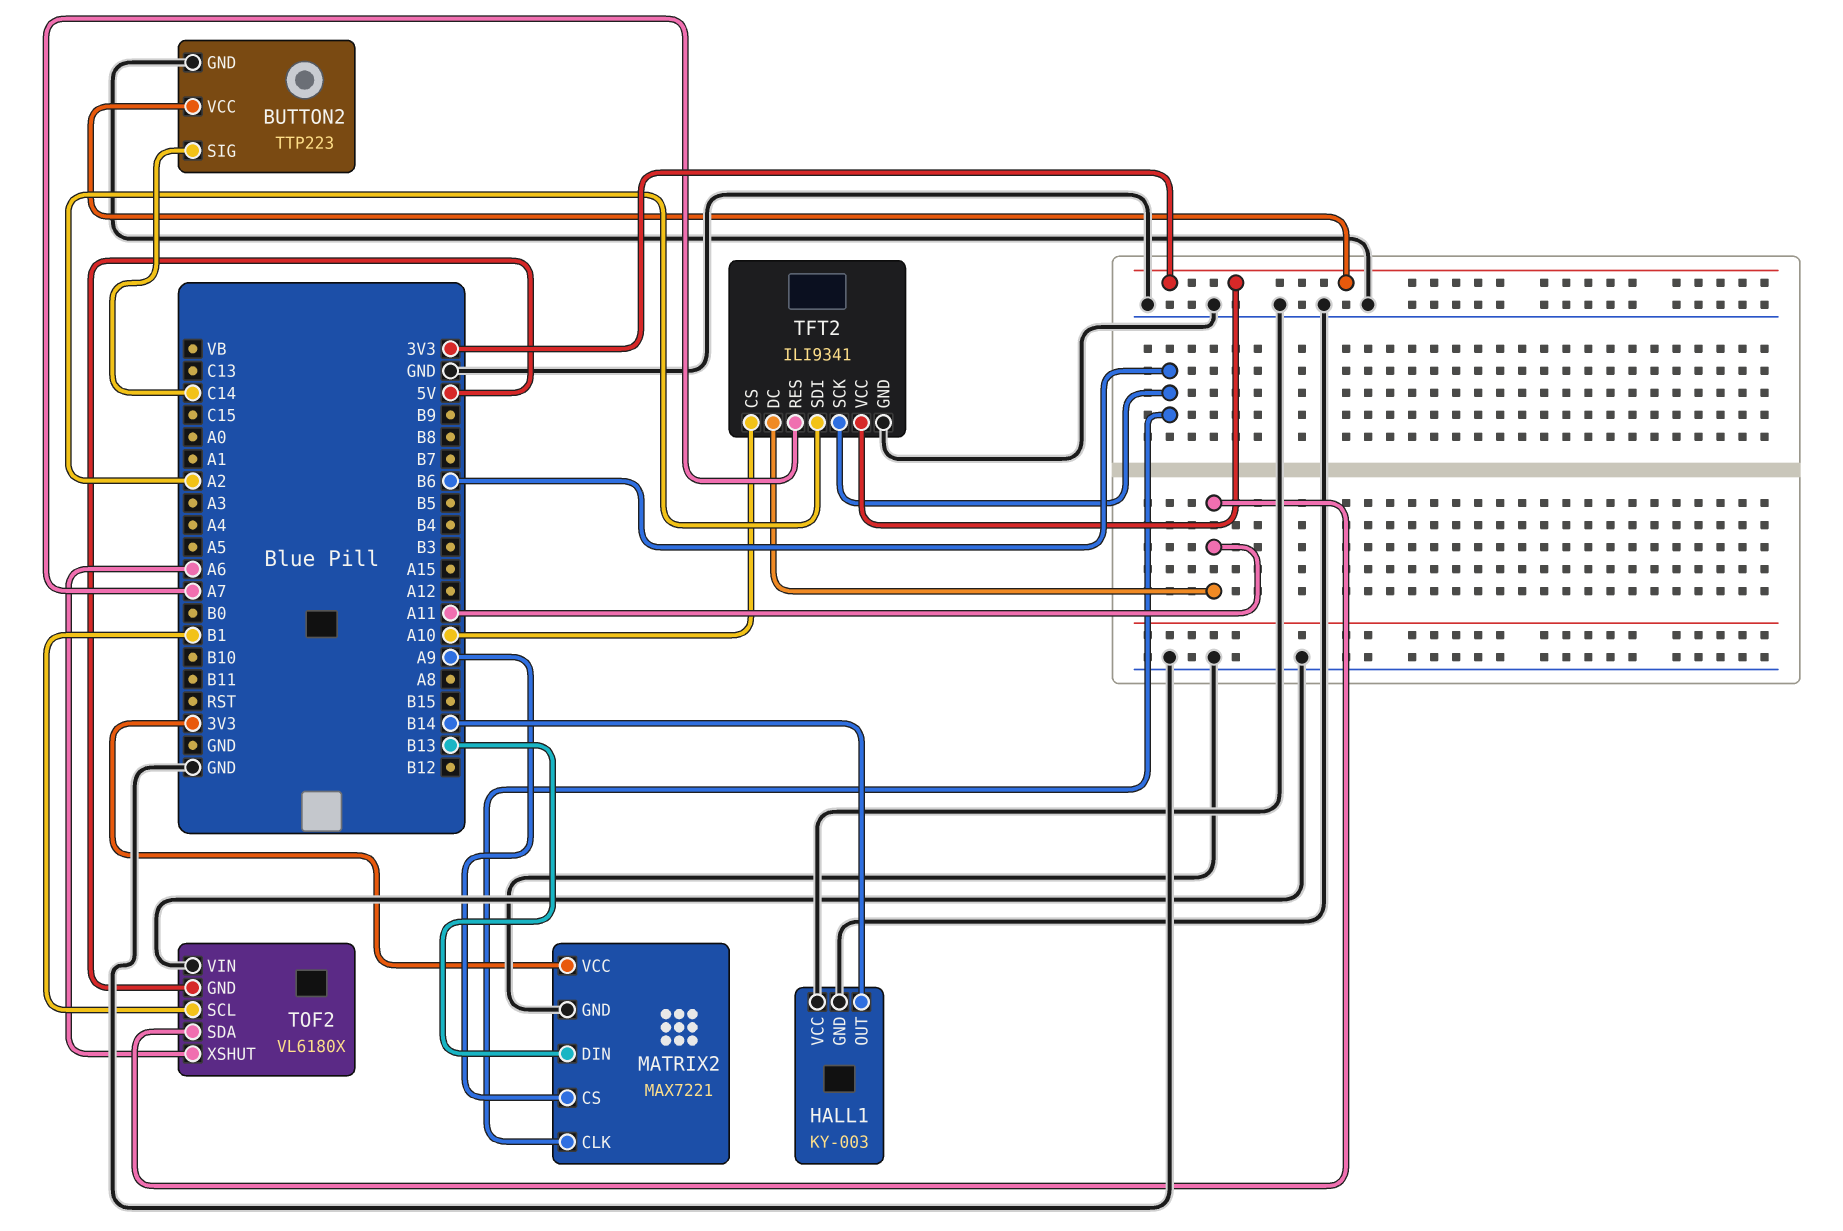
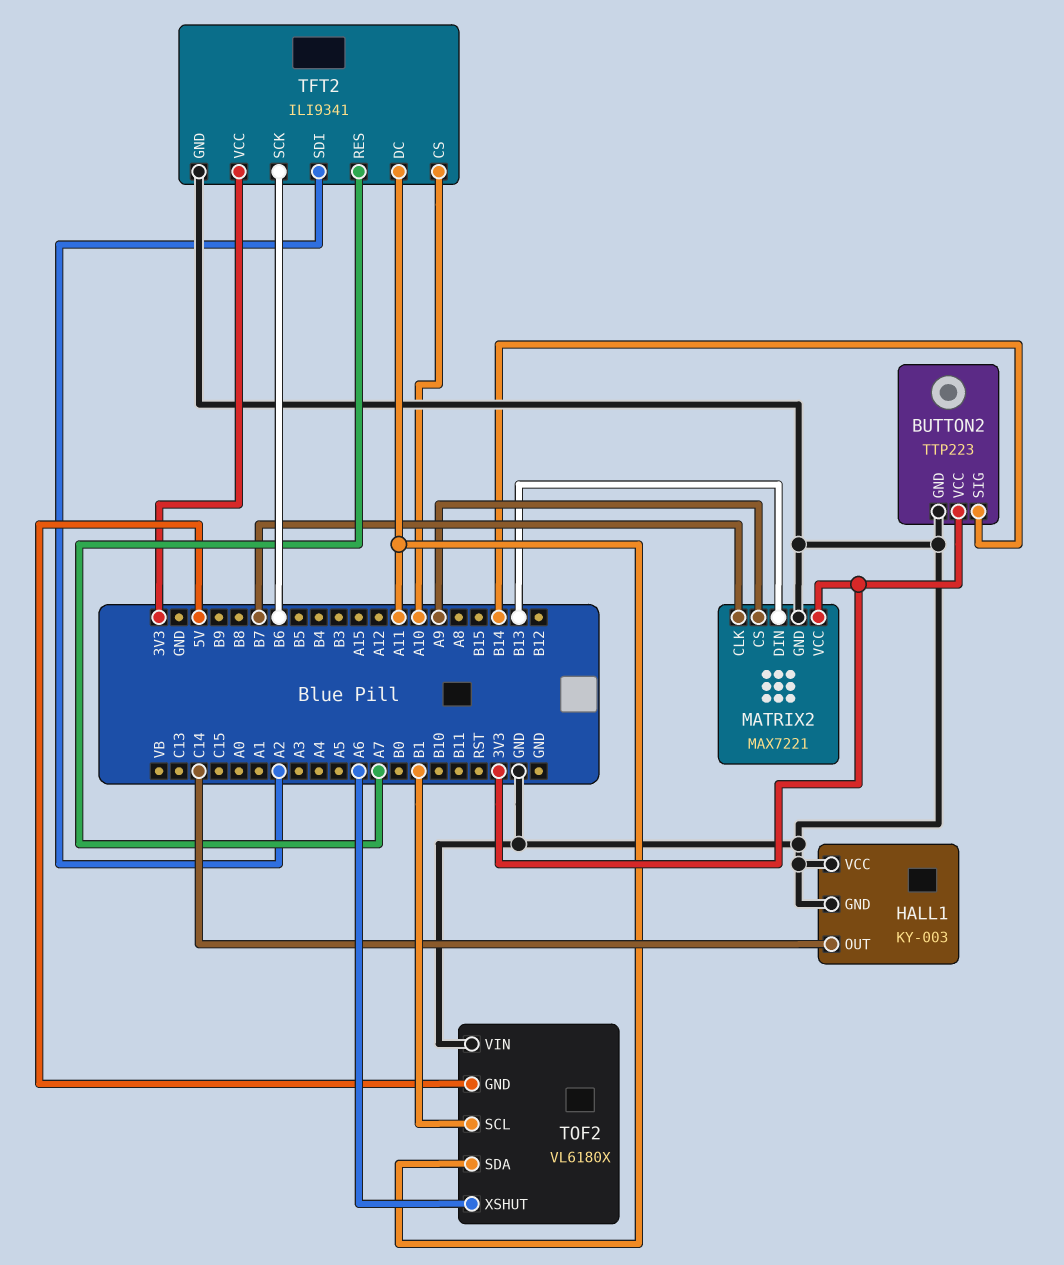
BUTTON2 pin SIG: C14 -> B14
HALL1 pin OUT: B14 -> C14
MATRIX2 pin CLK: B6 -> B7

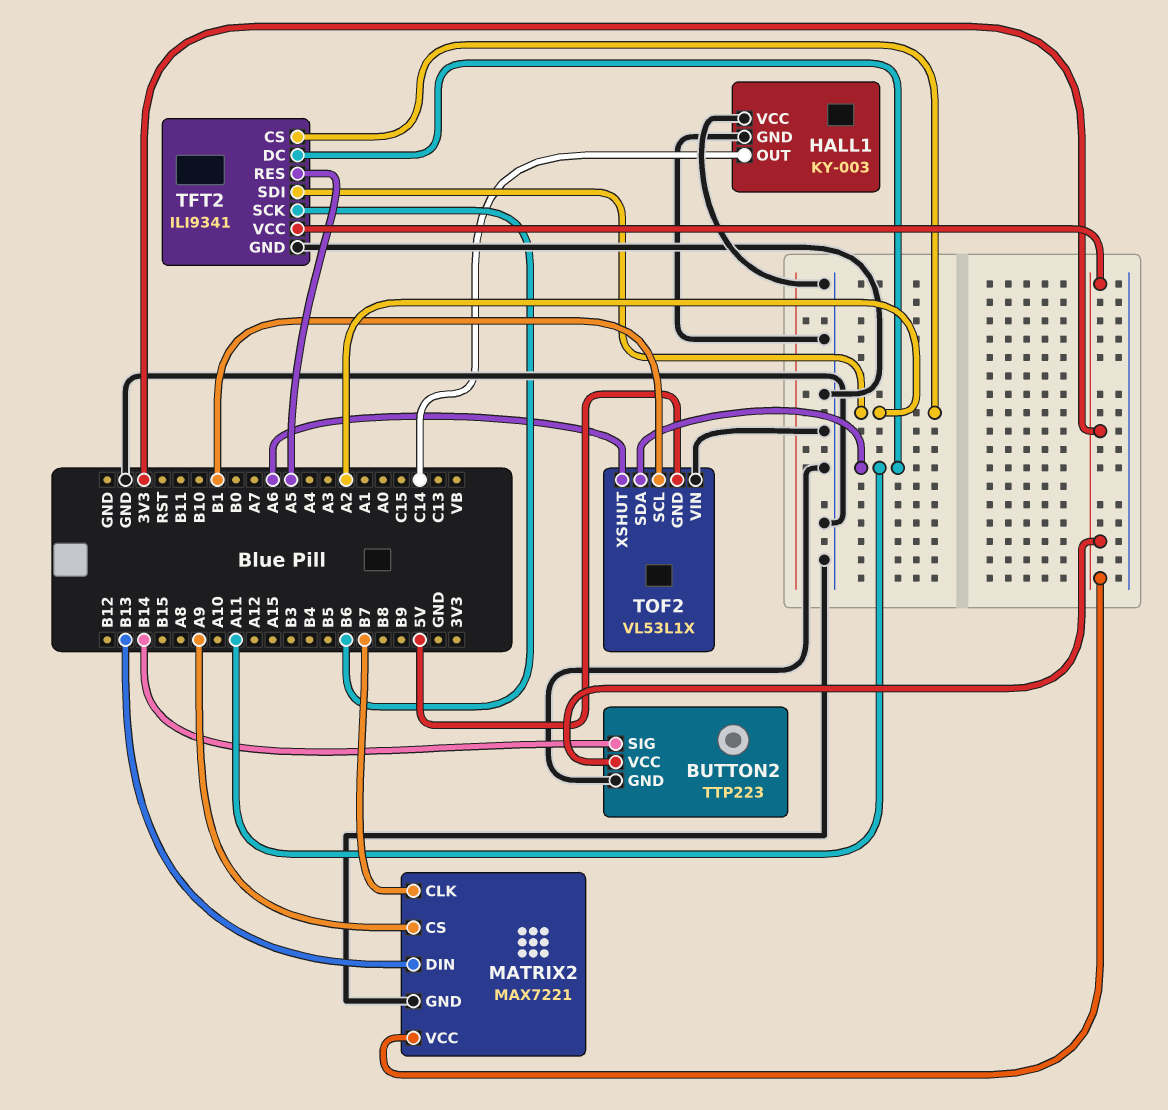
TFT2 pin CS: A10 -> A2
TFT2 pin RES: A7 -> A5
TOF2: VL6180X -> VL53L1X

